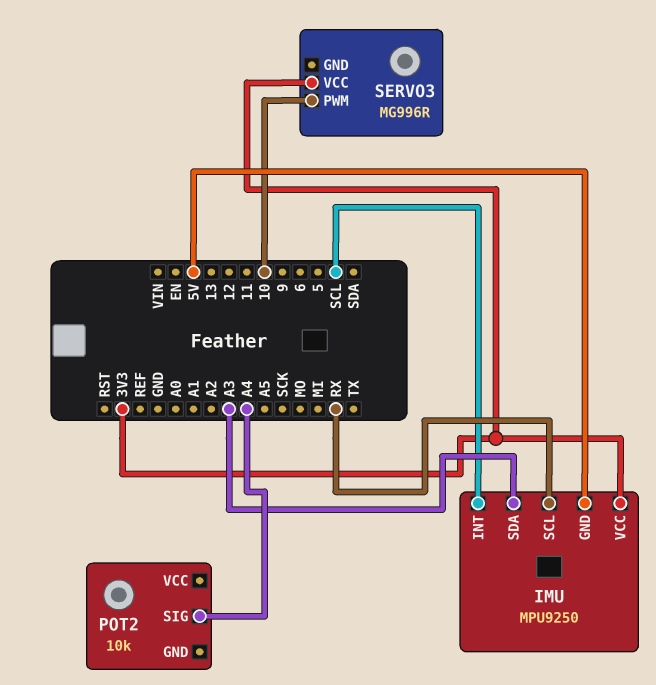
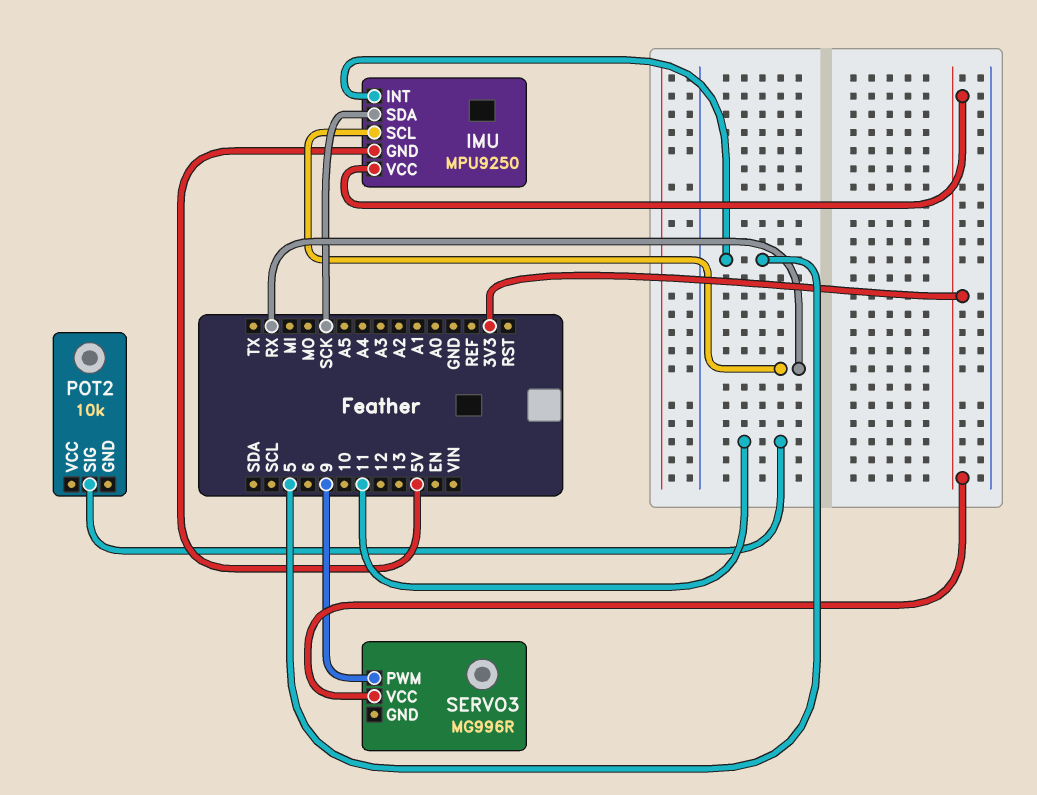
IMU pin INT: SCL -> 5
IMU pin SDA: A3 -> SCK
POT2 pin SIG: A4 -> 11
SERVO3 pin PWM: 10 -> 9

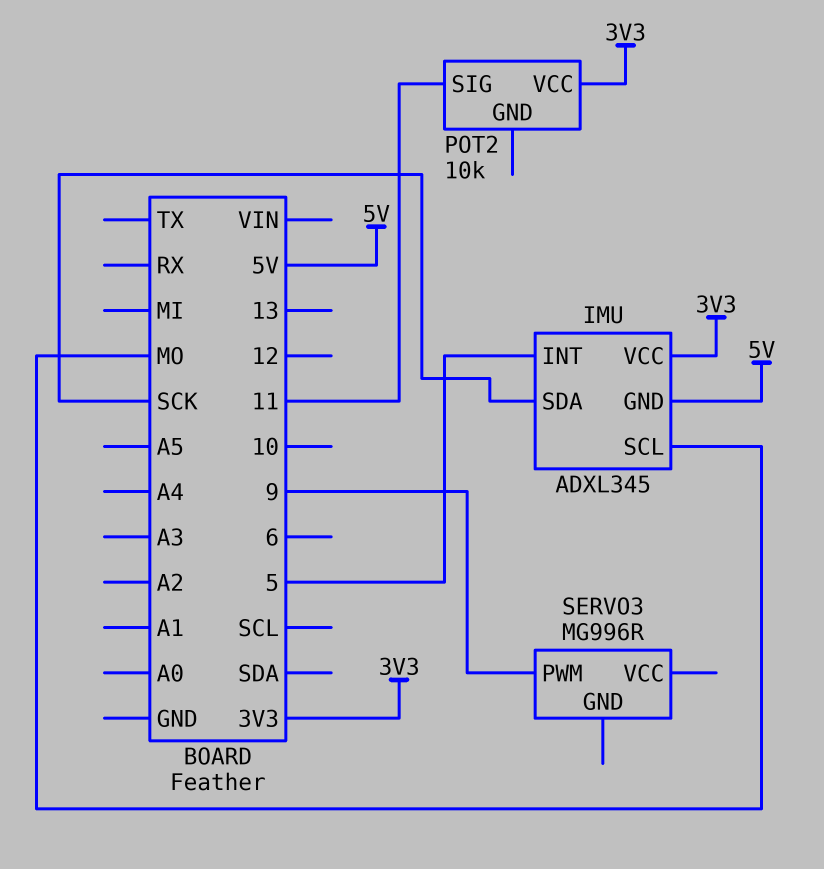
IMU: MPU9250 -> ADXL345
IMU pin SCL: RX -> MO
POT2 pin VCC: none -> 3V3
SERVO3 pin VCC: 3V3 -> none

